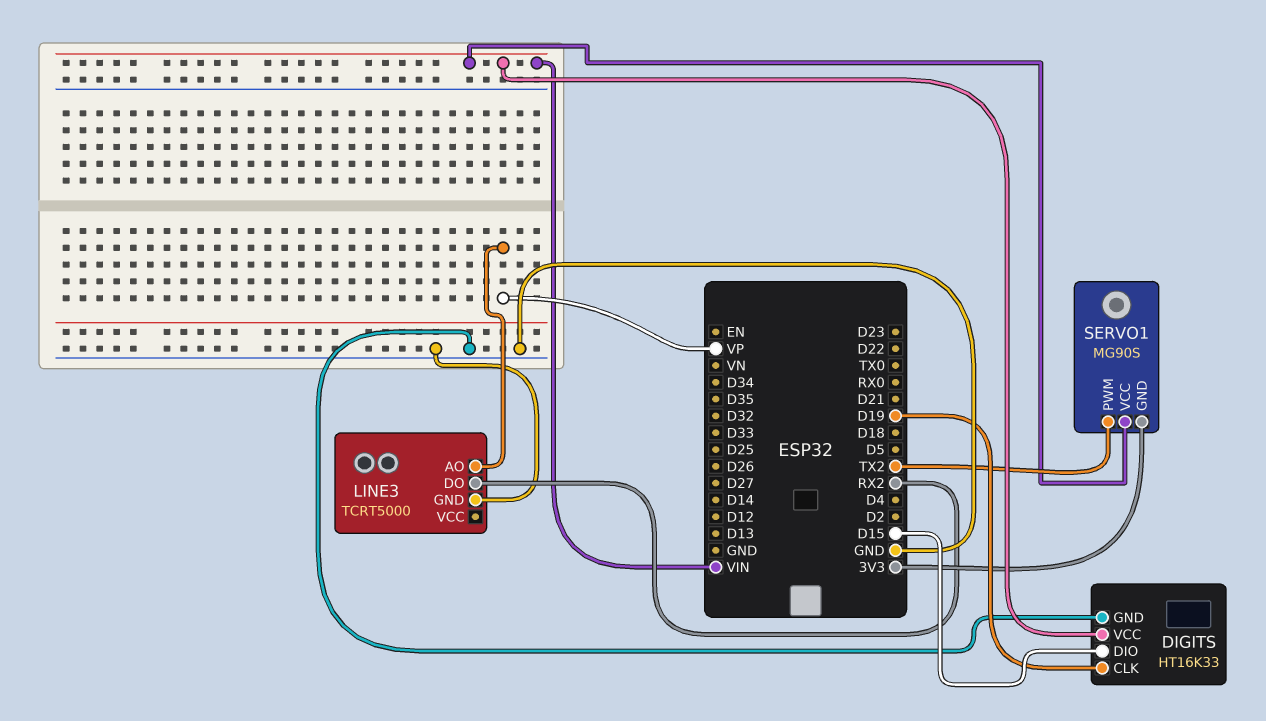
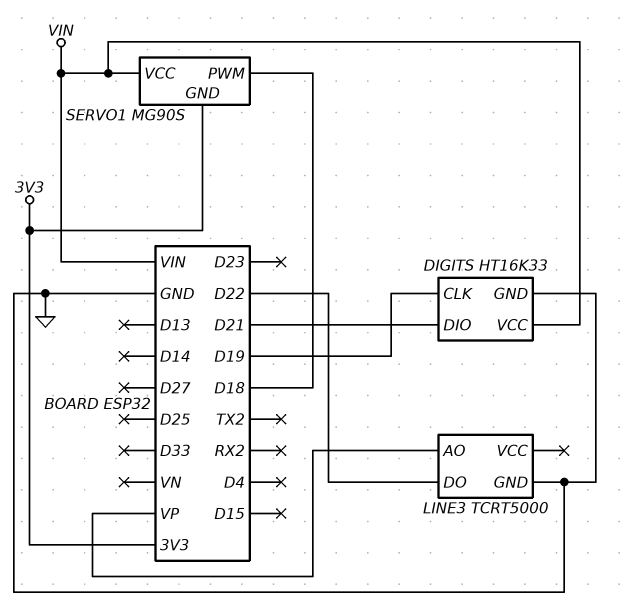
DIGITS pin DIO: D15 -> D21
LINE3 pin DO: RX2 -> D22
SERVO1 pin PWM: TX2 -> D18

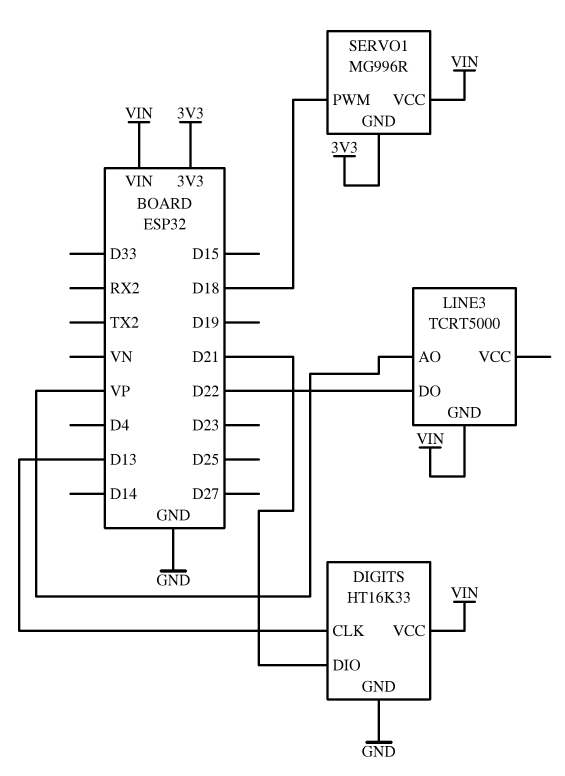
DIGITS pin CLK: D19 -> D13
LINE3 pin GND: GND -> VIN
SERVO1: MG90S -> MG996R

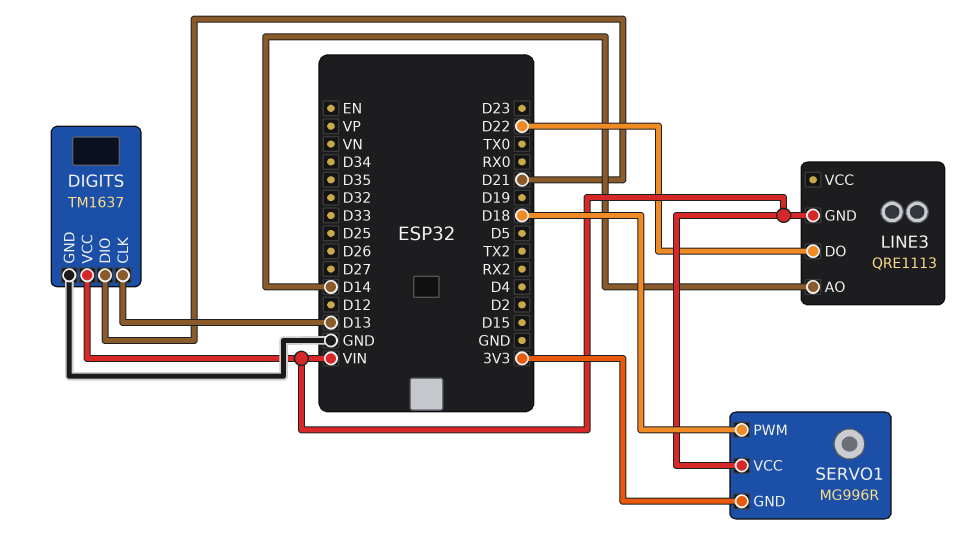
DIGITS: HT16K33 -> TM1637
LINE3: TCRT5000 -> QRE1113
LINE3 pin AO: VP -> D14

